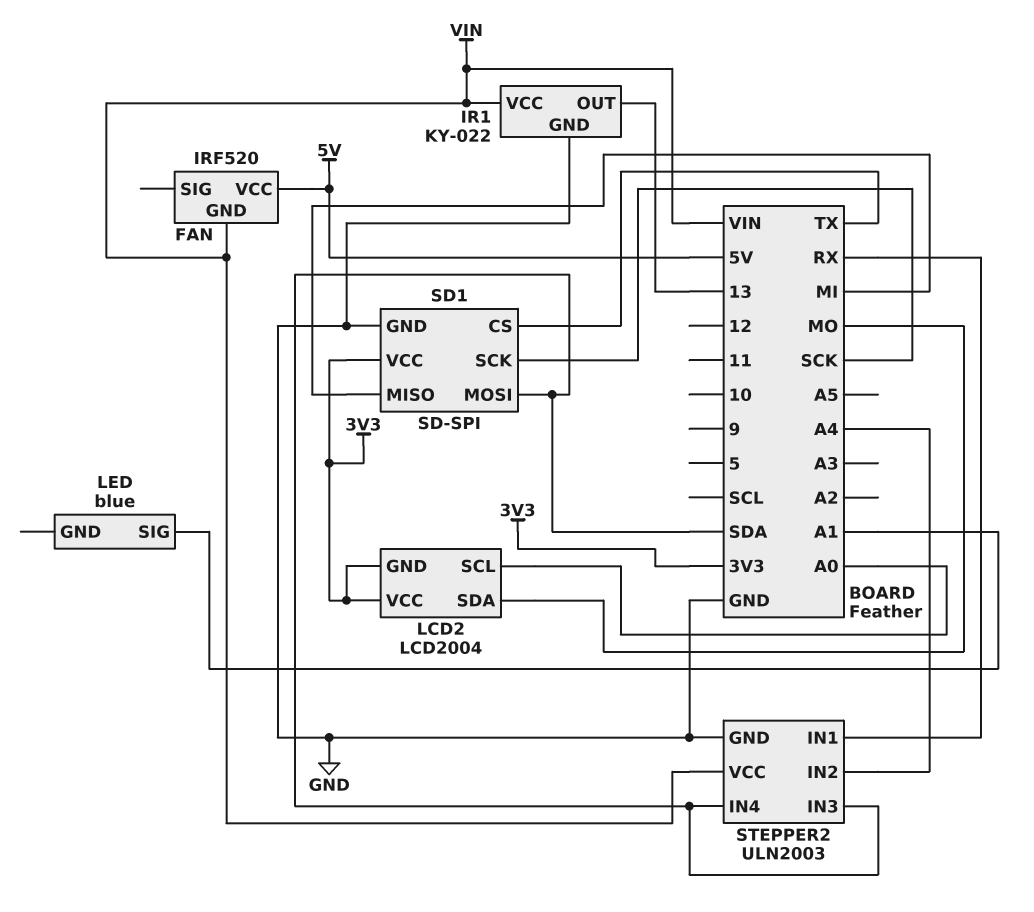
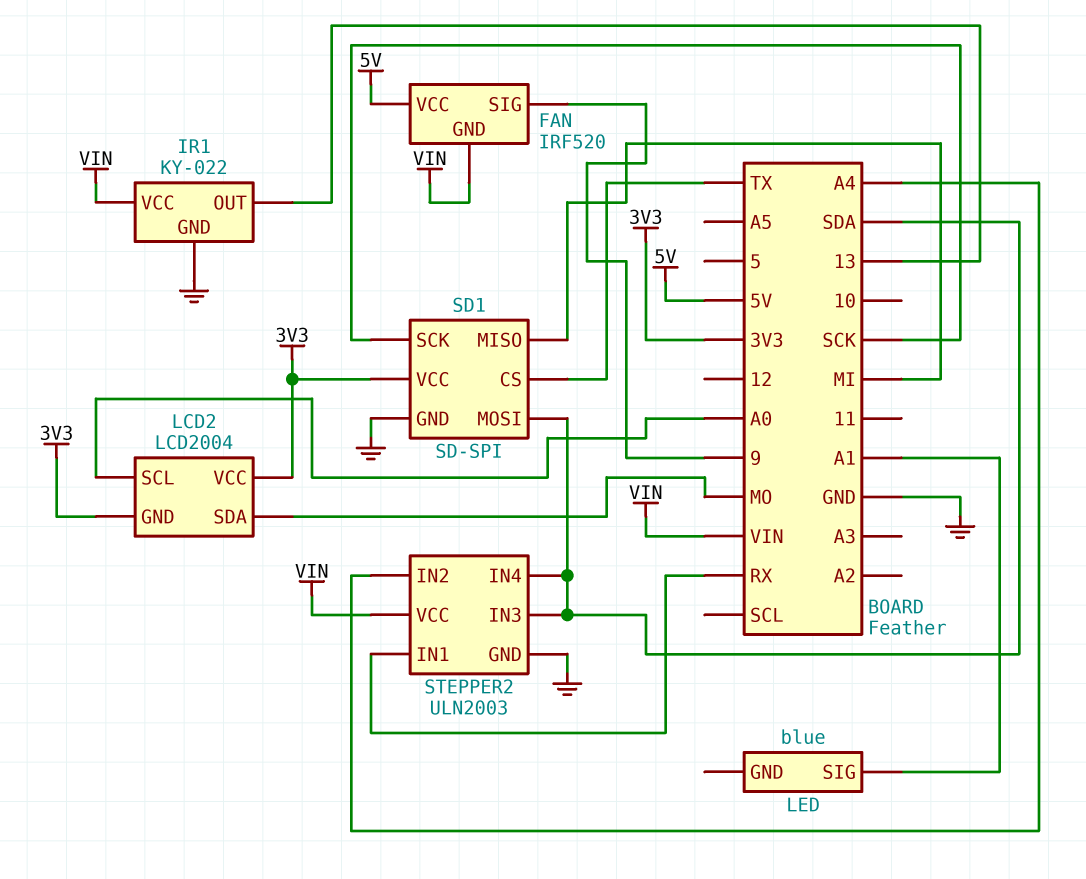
FAN pin SIG: none -> 9

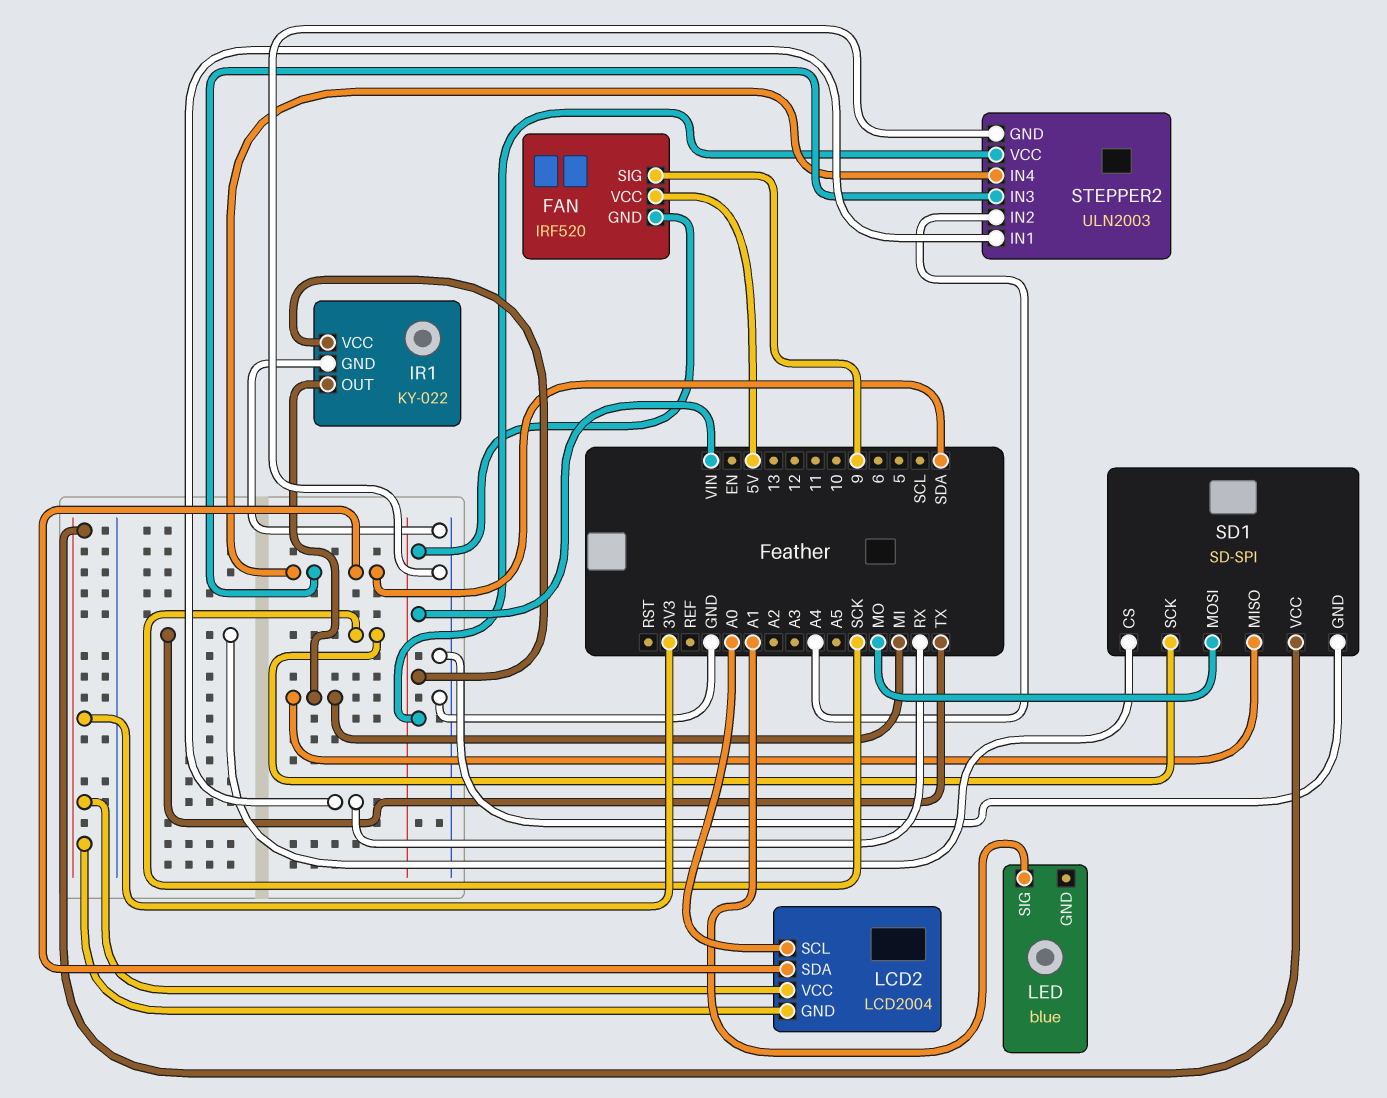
IR1 pin OUT: 13 -> MI
LCD2 pin SDA: MO -> SDA
SD1 pin MOSI: SDA -> MO

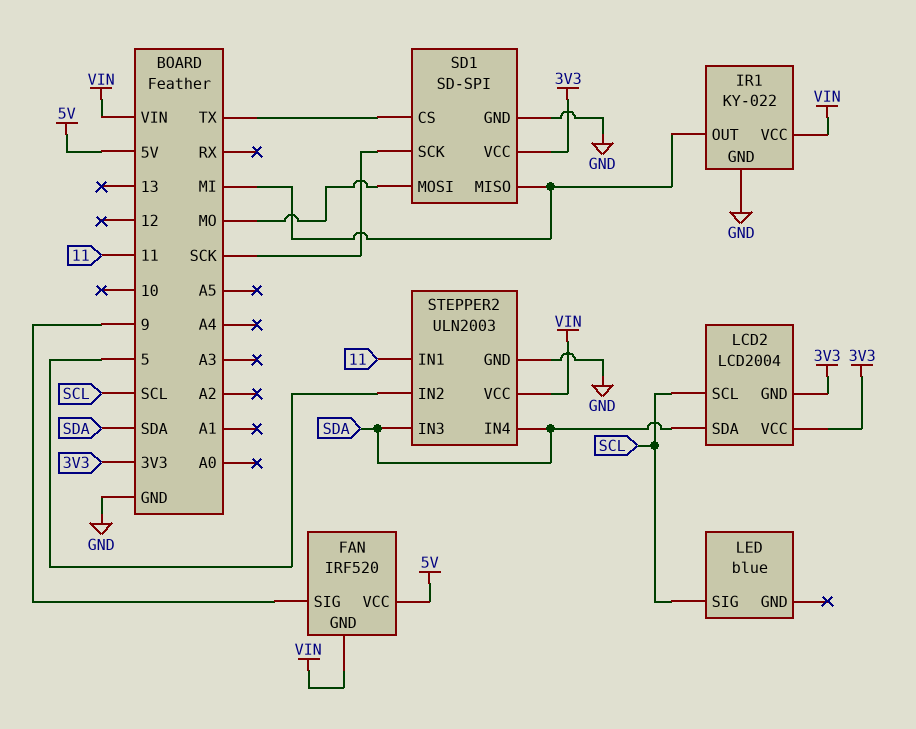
LCD2 pin SCL: A0 -> SCL
LED pin SIG: A1 -> SCL
STEPPER2 pin IN1: RX -> 11
STEPPER2 pin IN2: A4 -> 5

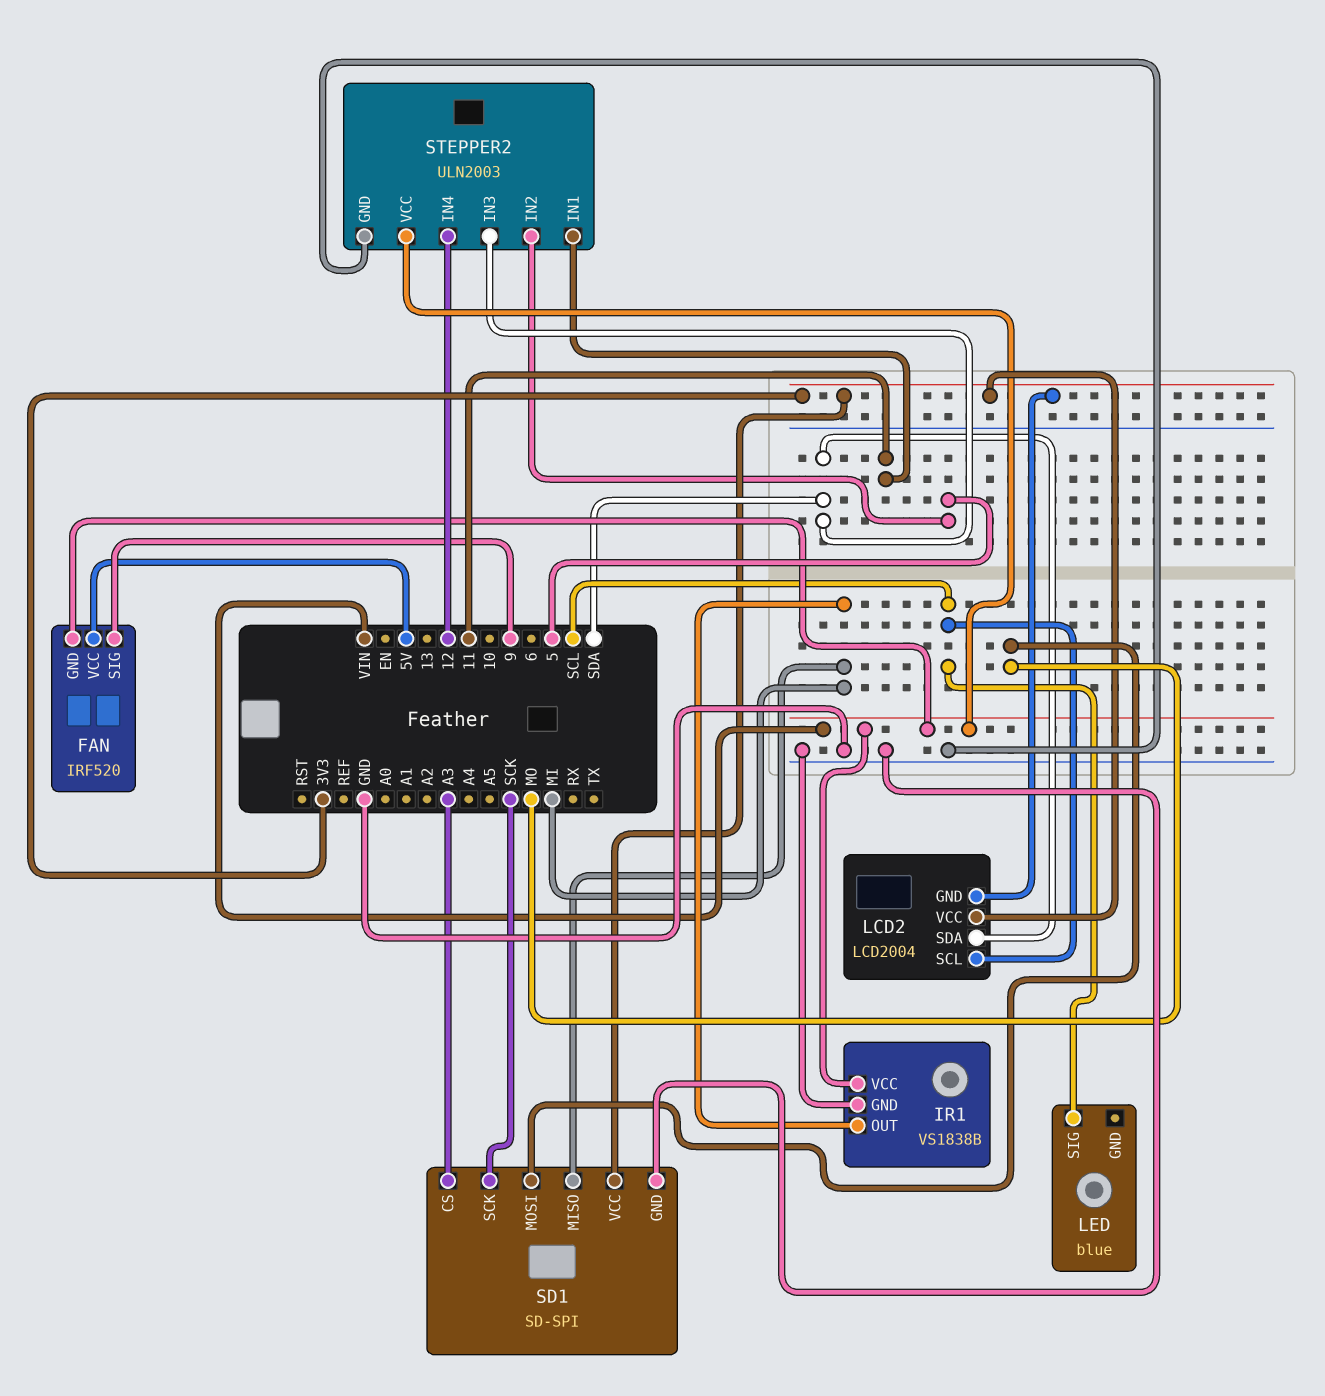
IR1: KY-022 -> VS1838B
SD1 pin CS: TX -> A3
STEPPER2 pin IN4: SDA -> 12

